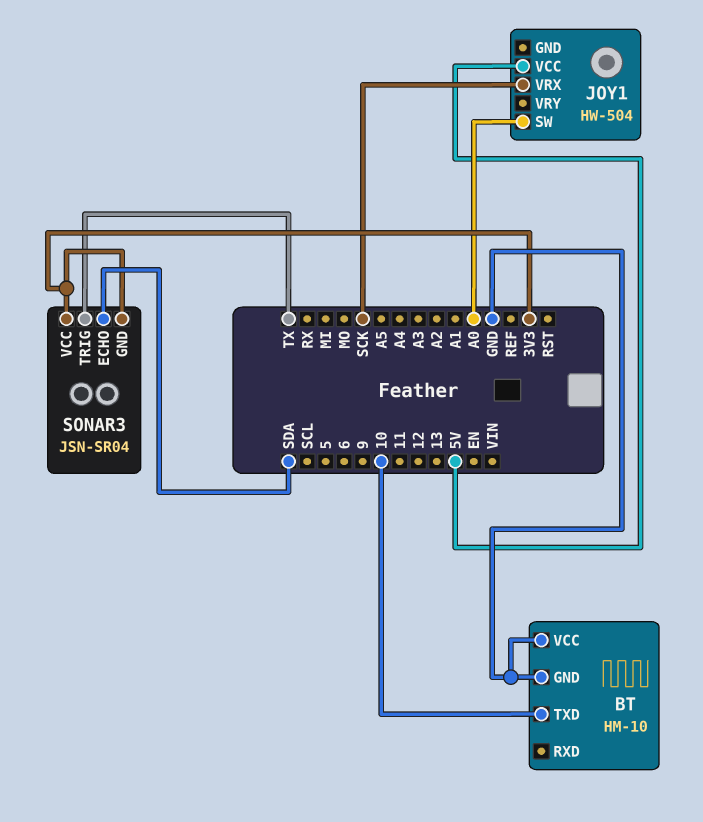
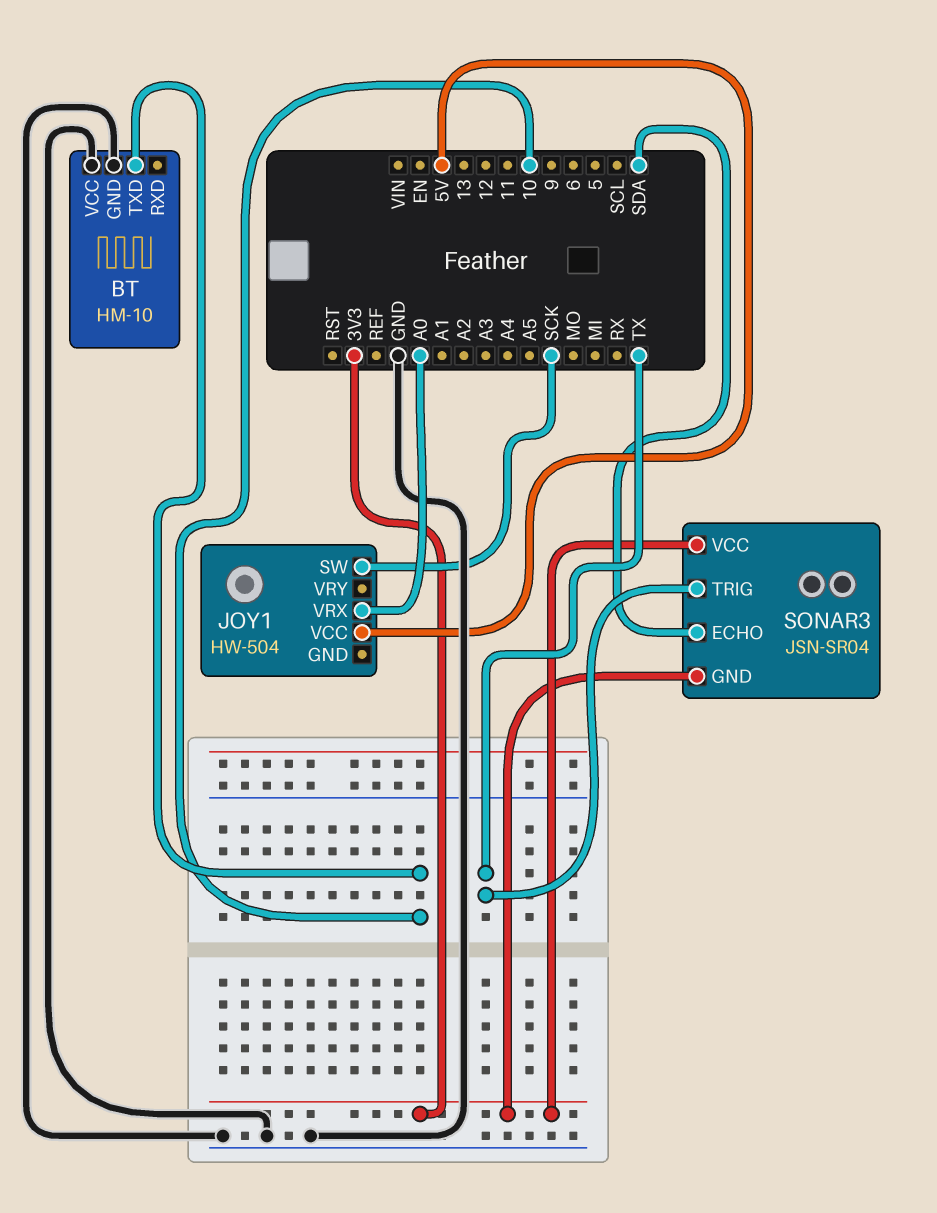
JOY1 pin SW: A0 -> SCK
JOY1 pin VRX: SCK -> A0

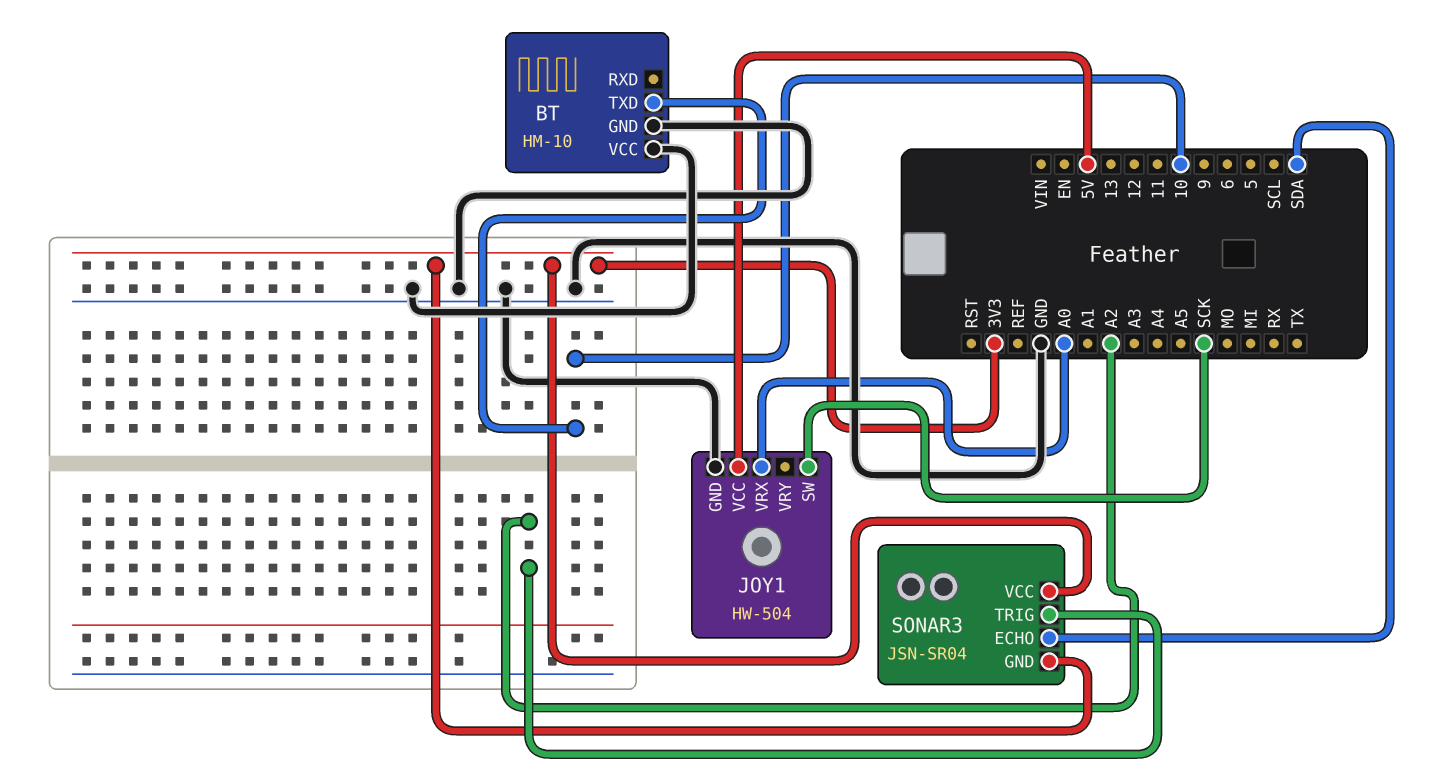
JOY1 pin GND: none -> GND
SONAR3 pin TRIG: TX -> A2

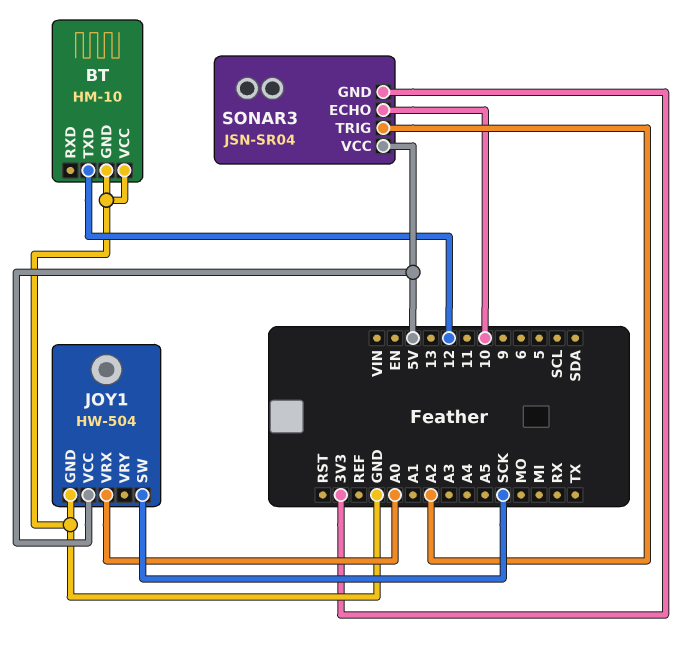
BT pin TXD: 10 -> 12
SONAR3 pin ECHO: SDA -> 10
SONAR3 pin VCC: 3V3 -> 5V

